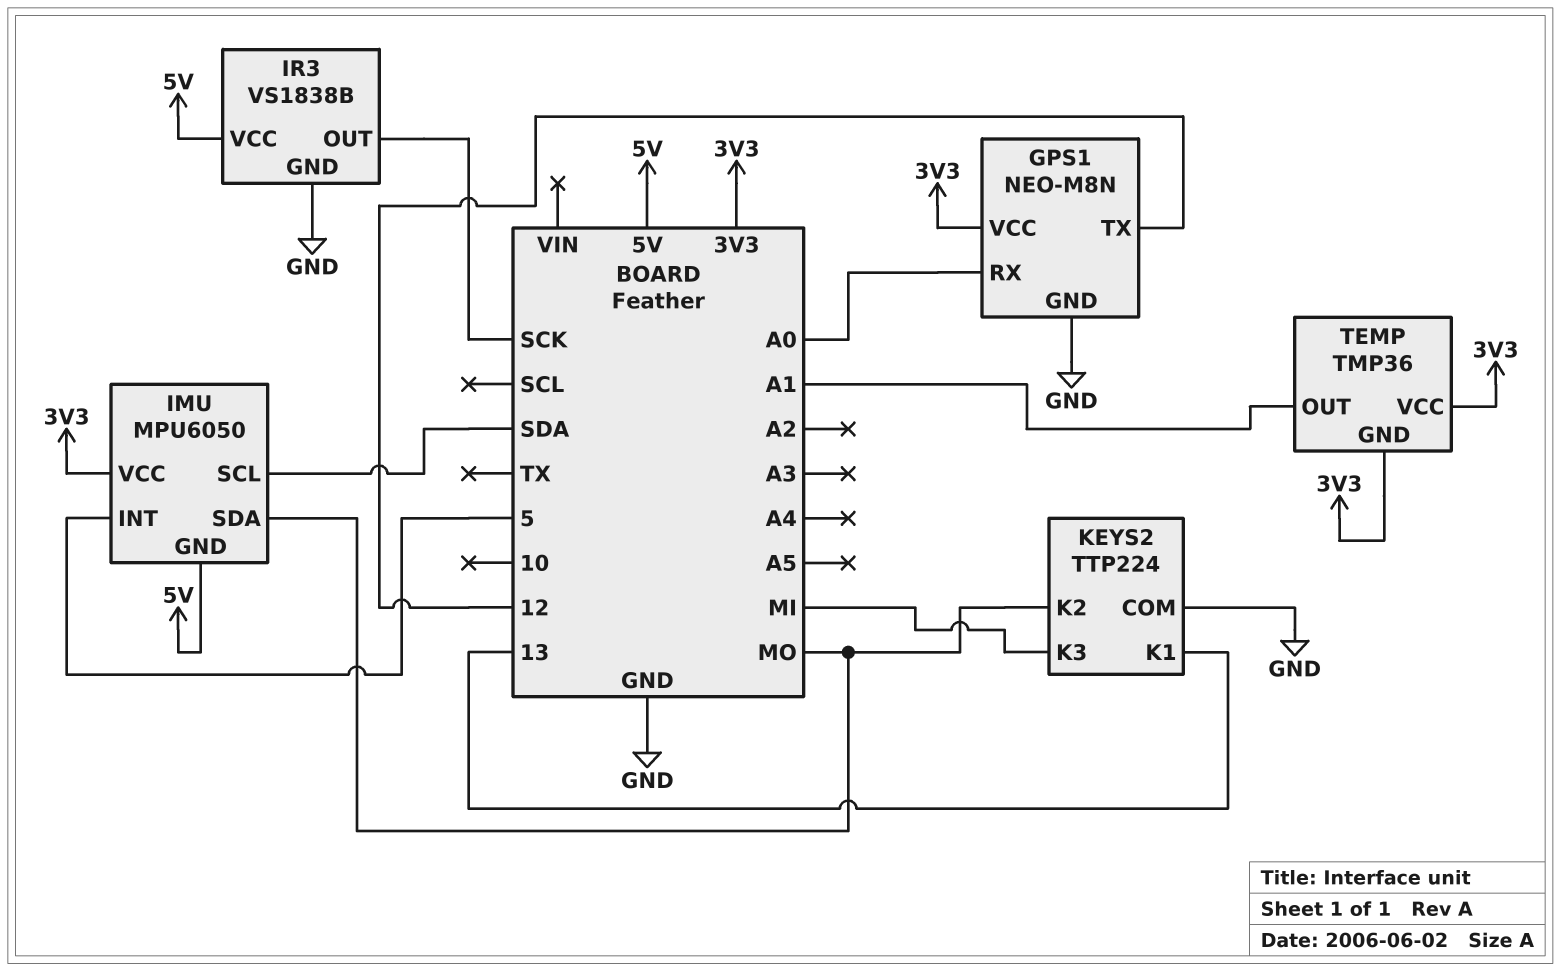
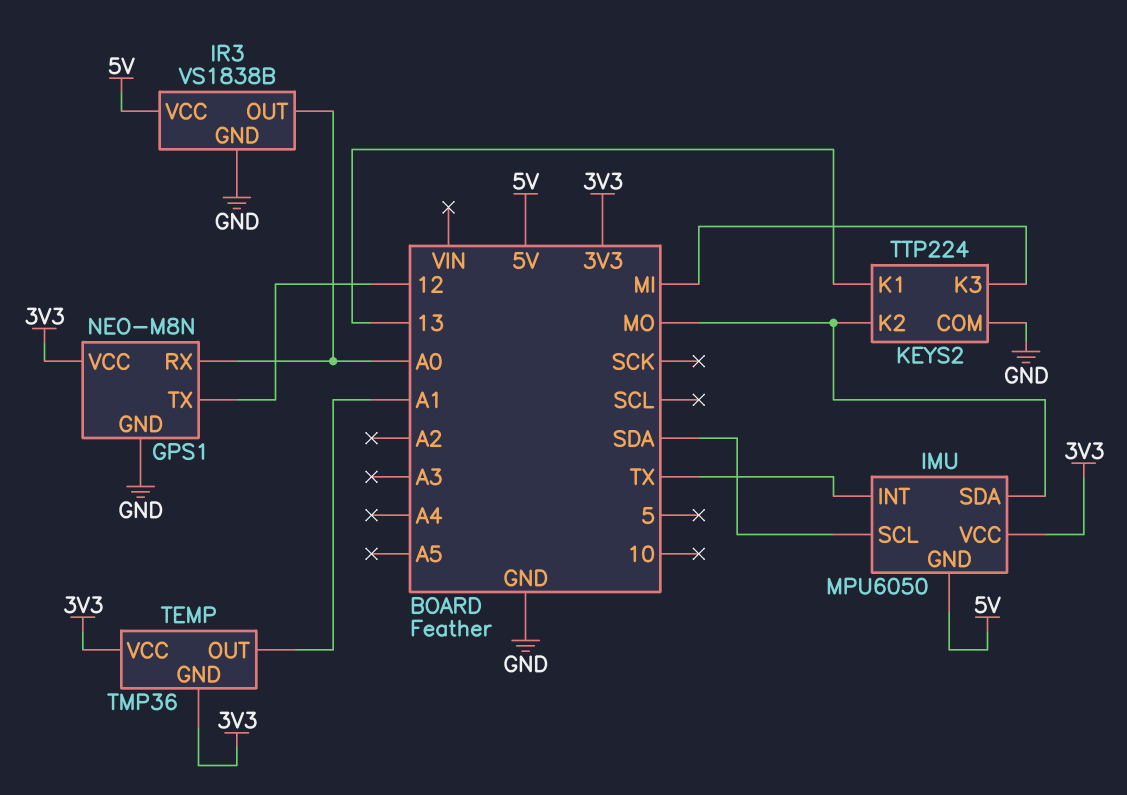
IMU pin INT: 5 -> TX
IR3 pin OUT: SCK -> A0

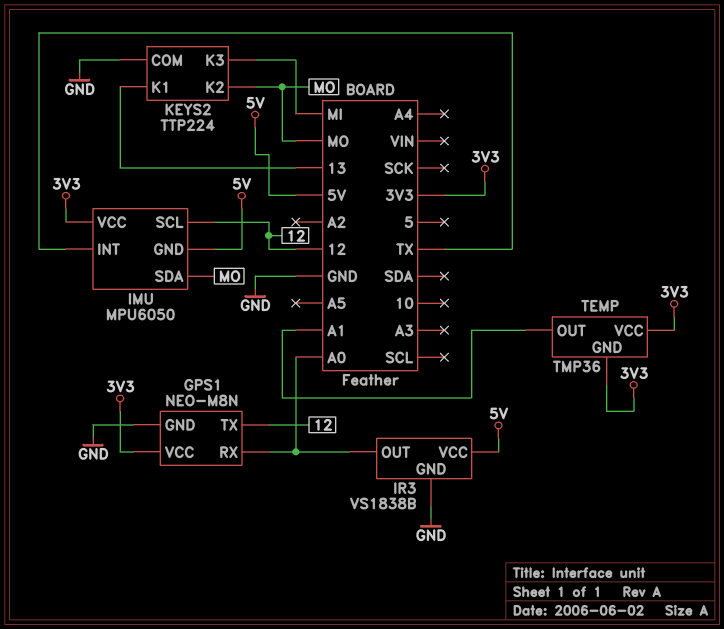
IMU pin SCL: SDA -> 12

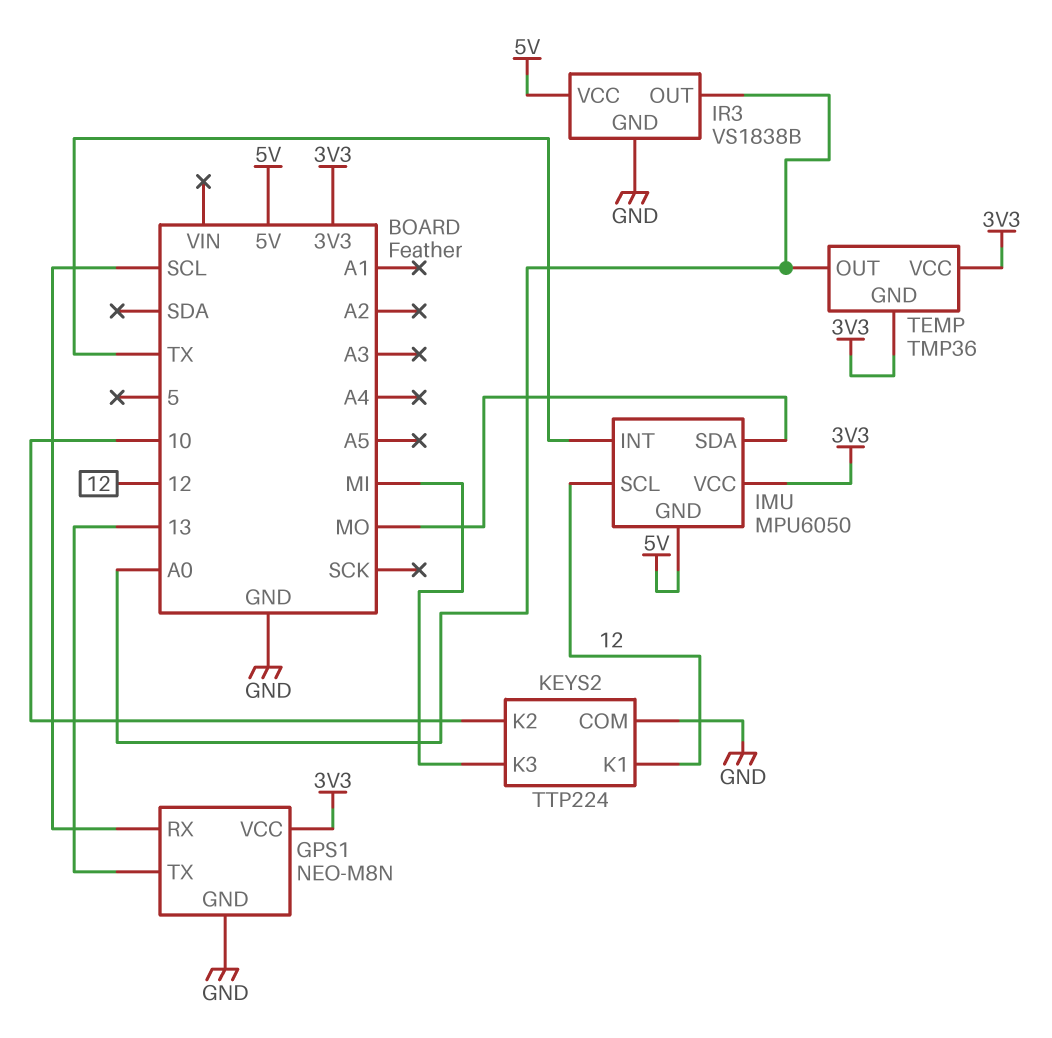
GPS1 pin RX: A0 -> SCL
GPS1 pin TX: 12 -> 13
KEYS2 pin K1: 13 -> 12
KEYS2 pin K2: MO -> 10
TEMP pin OUT: A1 -> A0

